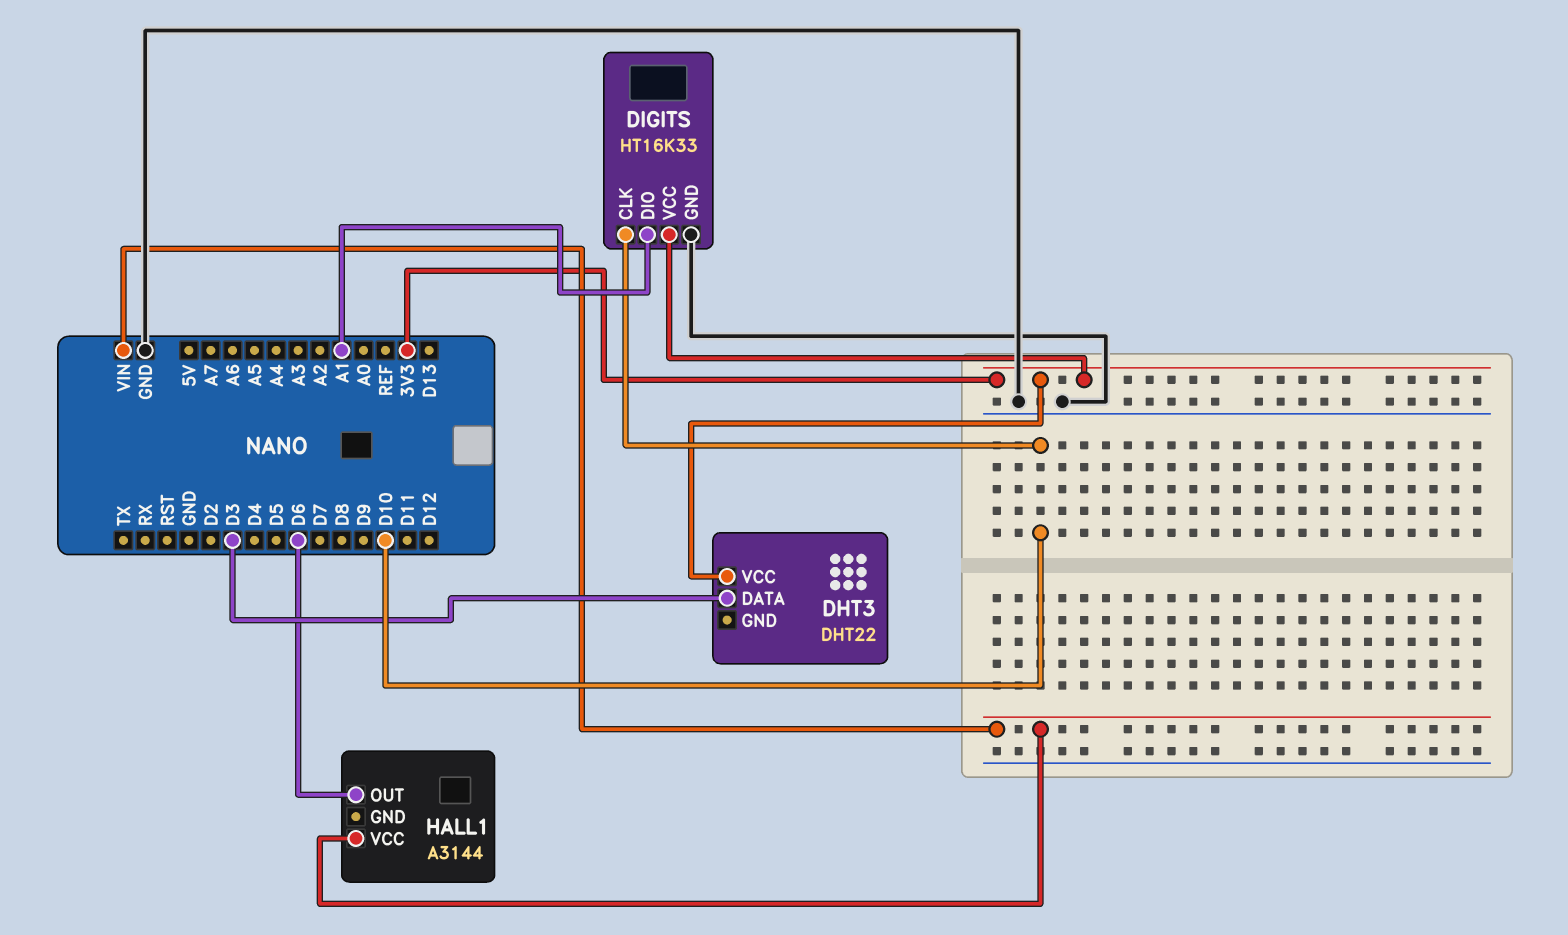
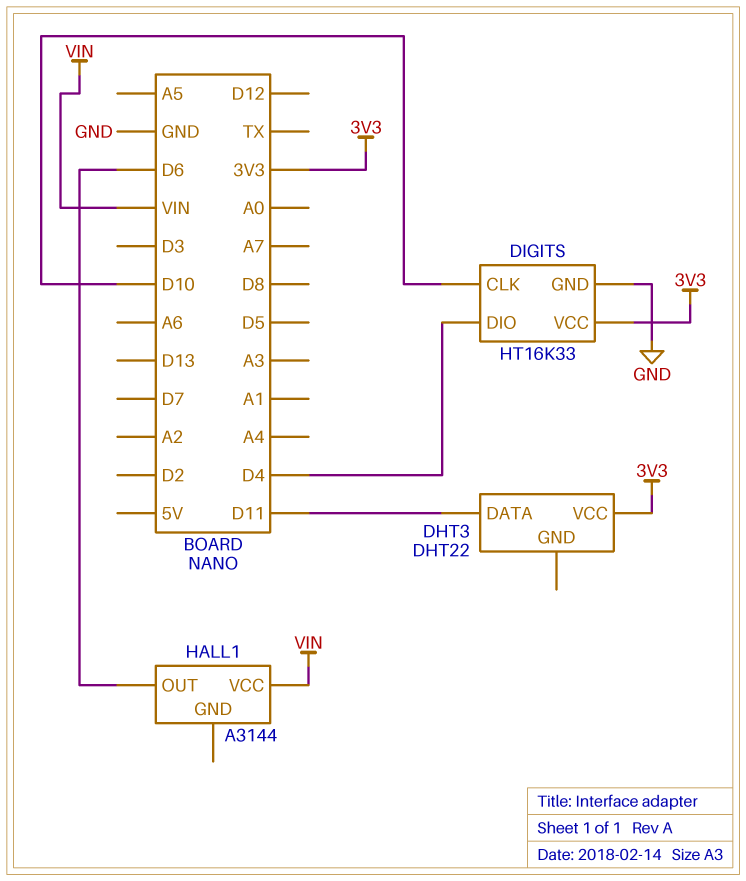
DHT3 pin DATA: D3 -> D11
DIGITS pin DIO: A1 -> D4

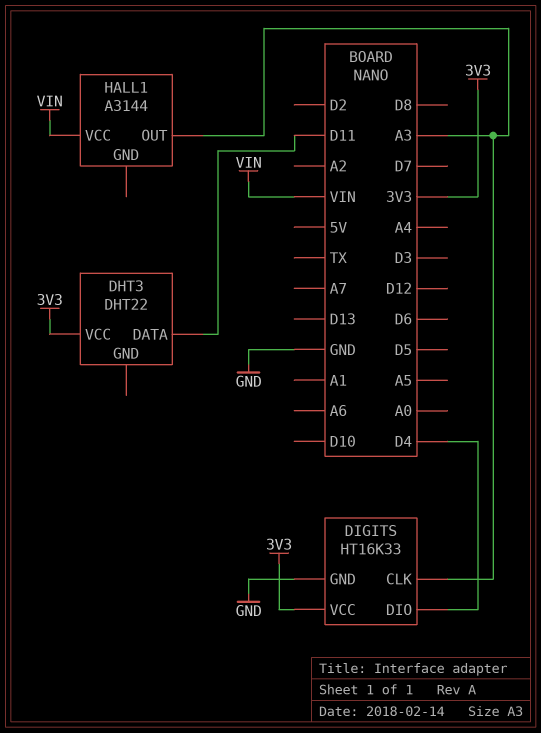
DIGITS pin CLK: D10 -> A3
HALL1 pin OUT: D6 -> A3

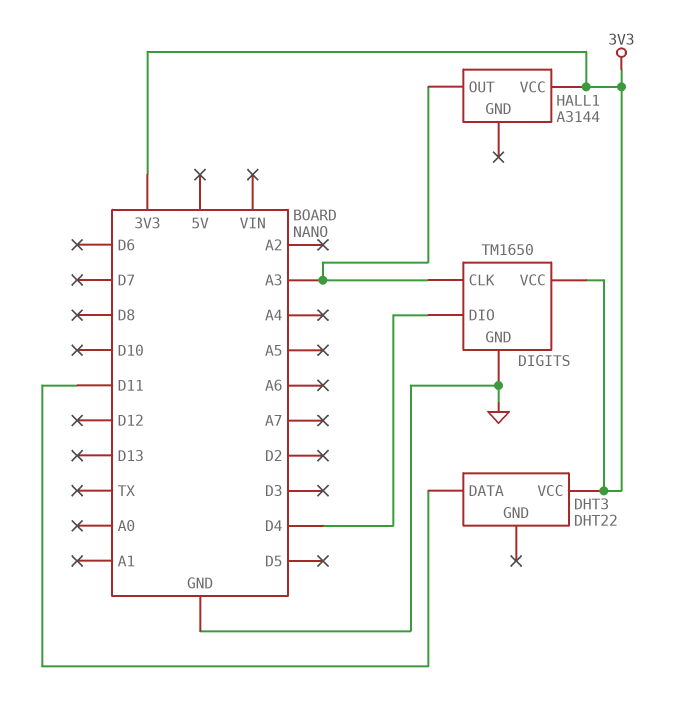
DIGITS: HT16K33 -> TM1650
HALL1 pin VCC: VIN -> 3V3

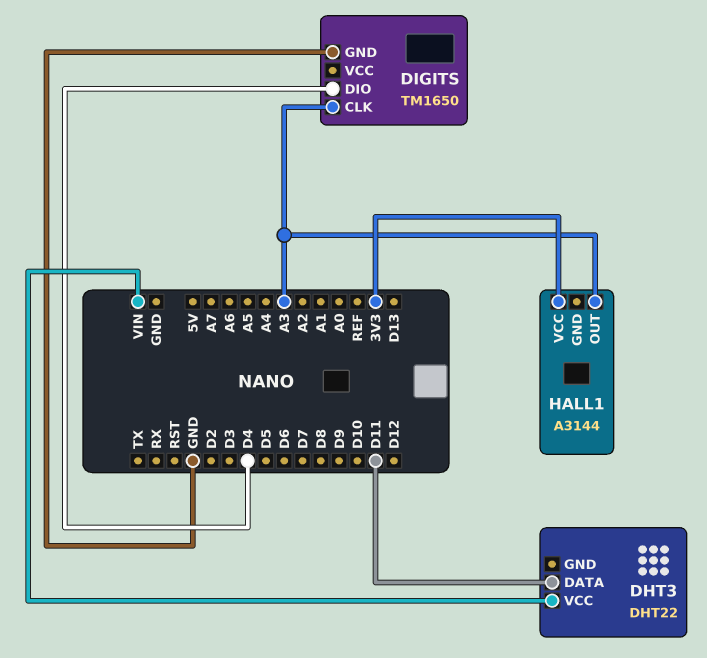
DHT3 pin VCC: 3V3 -> VIN
DIGITS pin VCC: 3V3 -> none

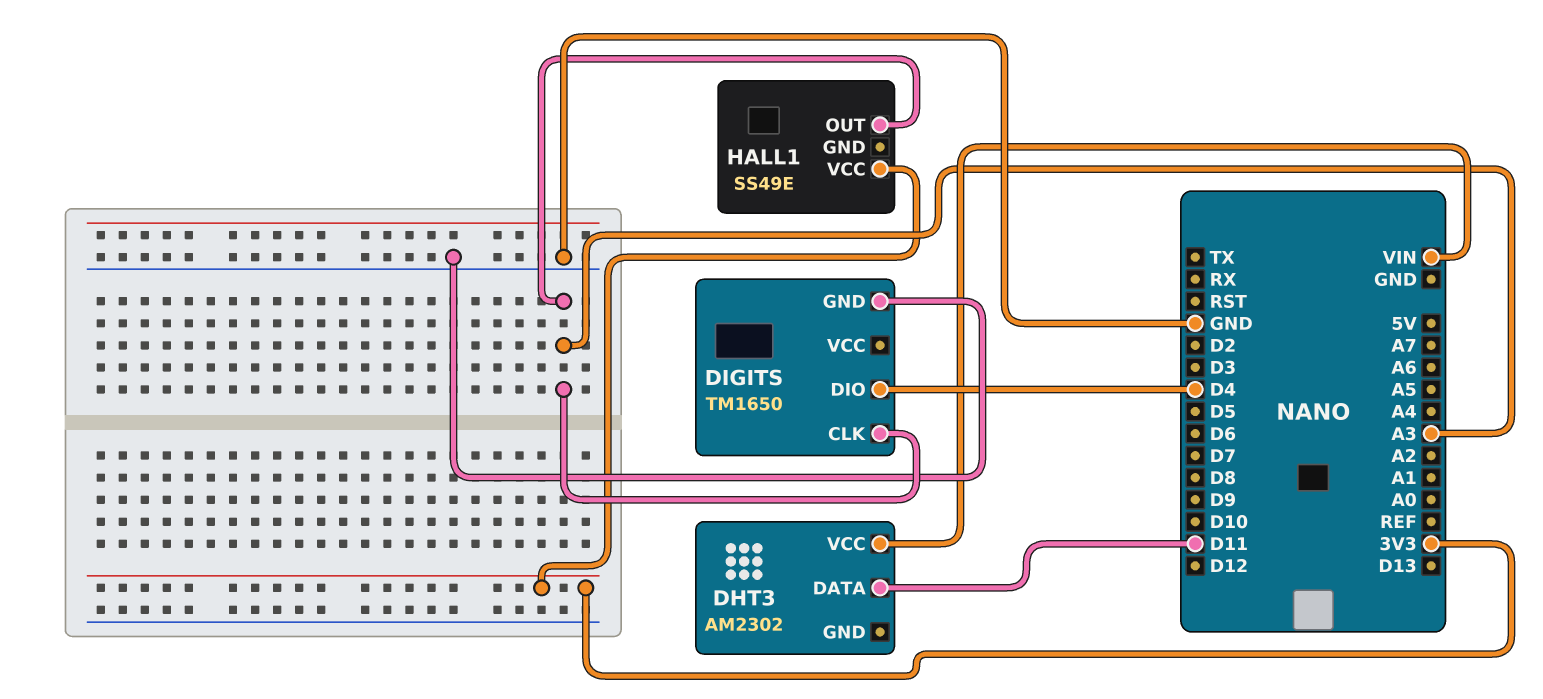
DHT3: DHT22 -> AM2302
HALL1: A3144 -> SS49E

